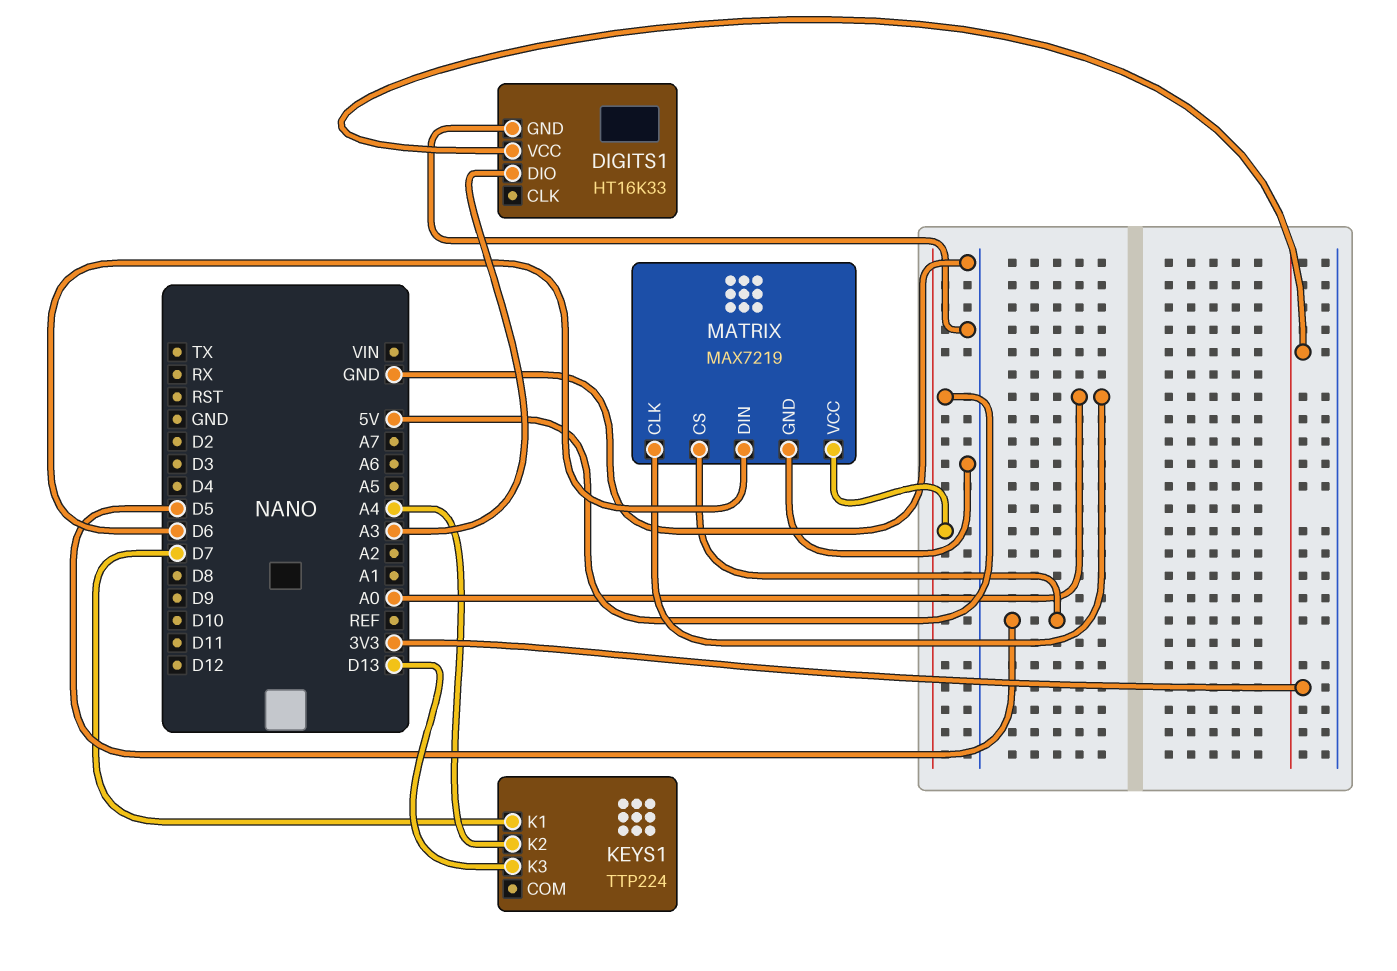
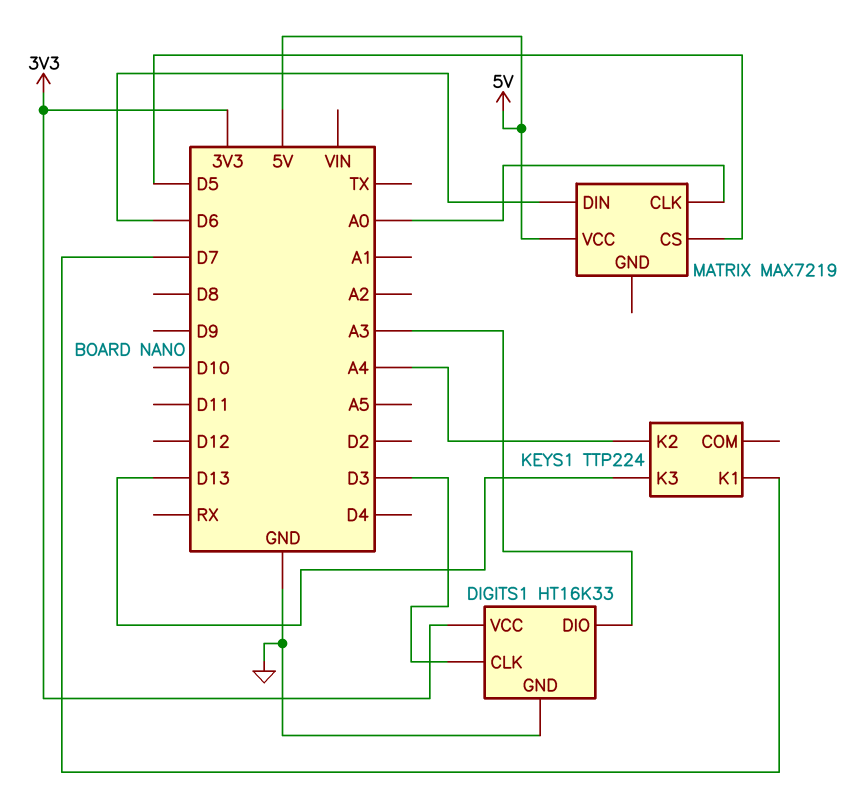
DIGITS1 pin CLK: none -> D3
MATRIX pin GND: GND -> none

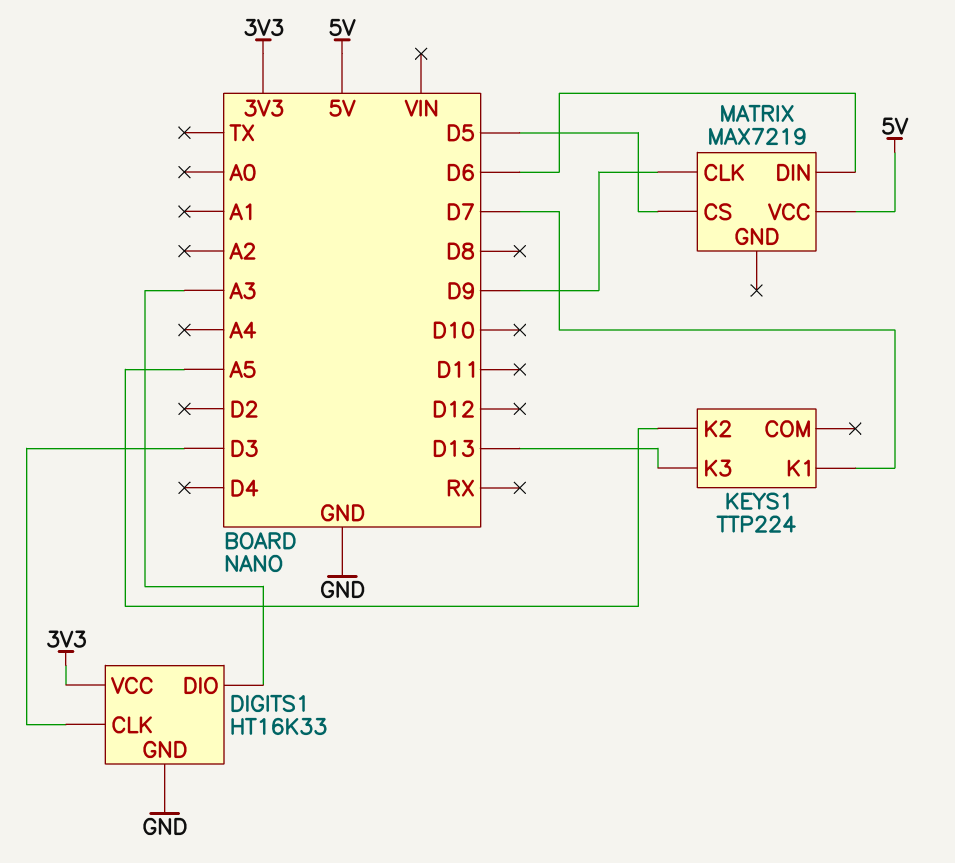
KEYS1 pin K2: A4 -> A5
MATRIX pin CLK: A0 -> D9

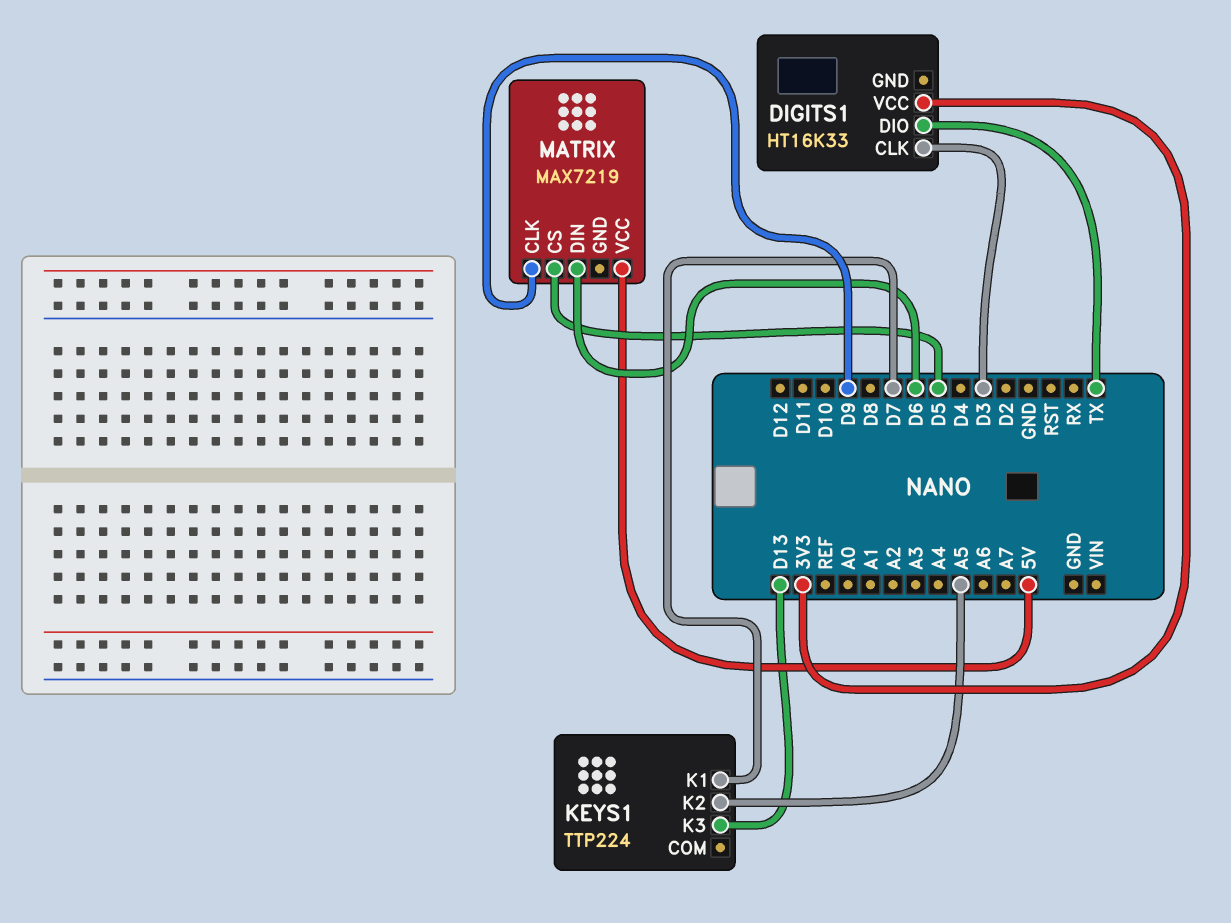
DIGITS1 pin DIO: A3 -> TX
DIGITS1 pin GND: GND -> none

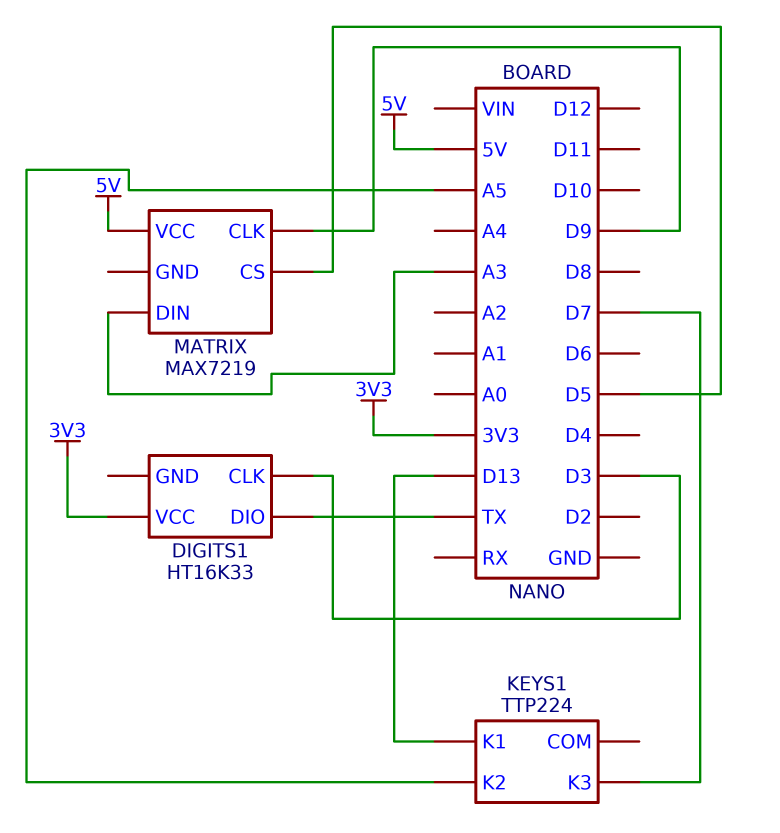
KEYS1 pin K1: D7 -> D13
KEYS1 pin K3: D13 -> D7
MATRIX pin DIN: D6 -> A3

